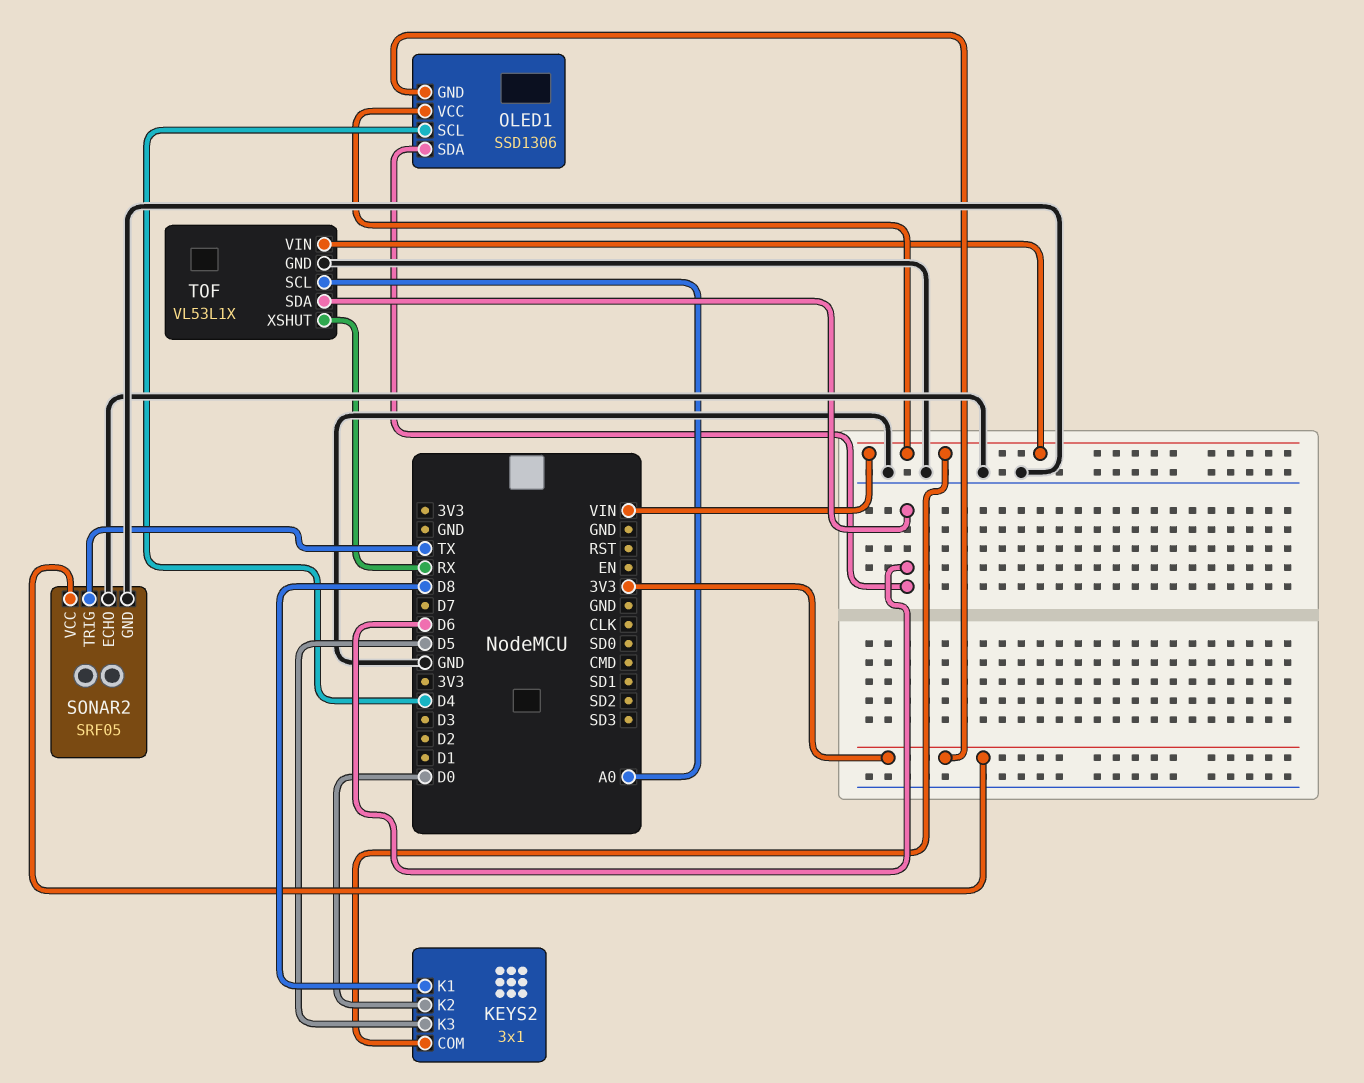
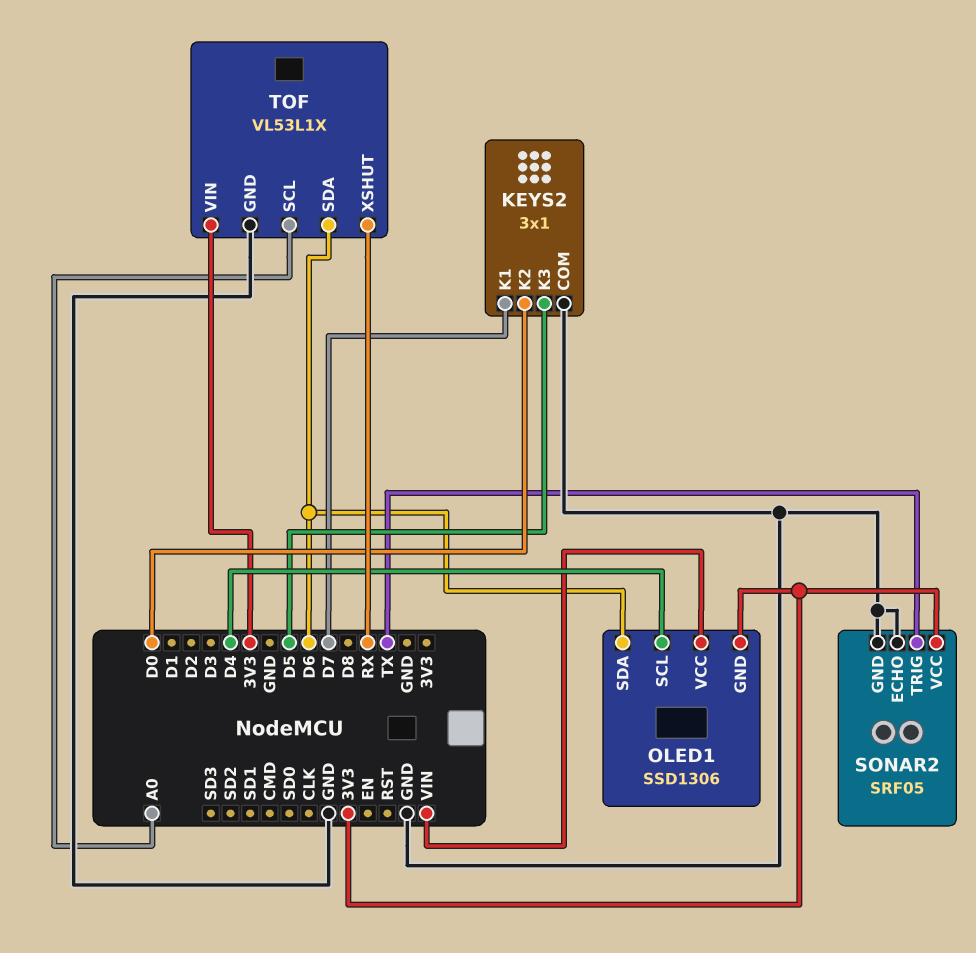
KEYS2 pin COM: VIN -> GND
KEYS2 pin K1: D8 -> D7
TOF pin VIN: VIN -> 3V3

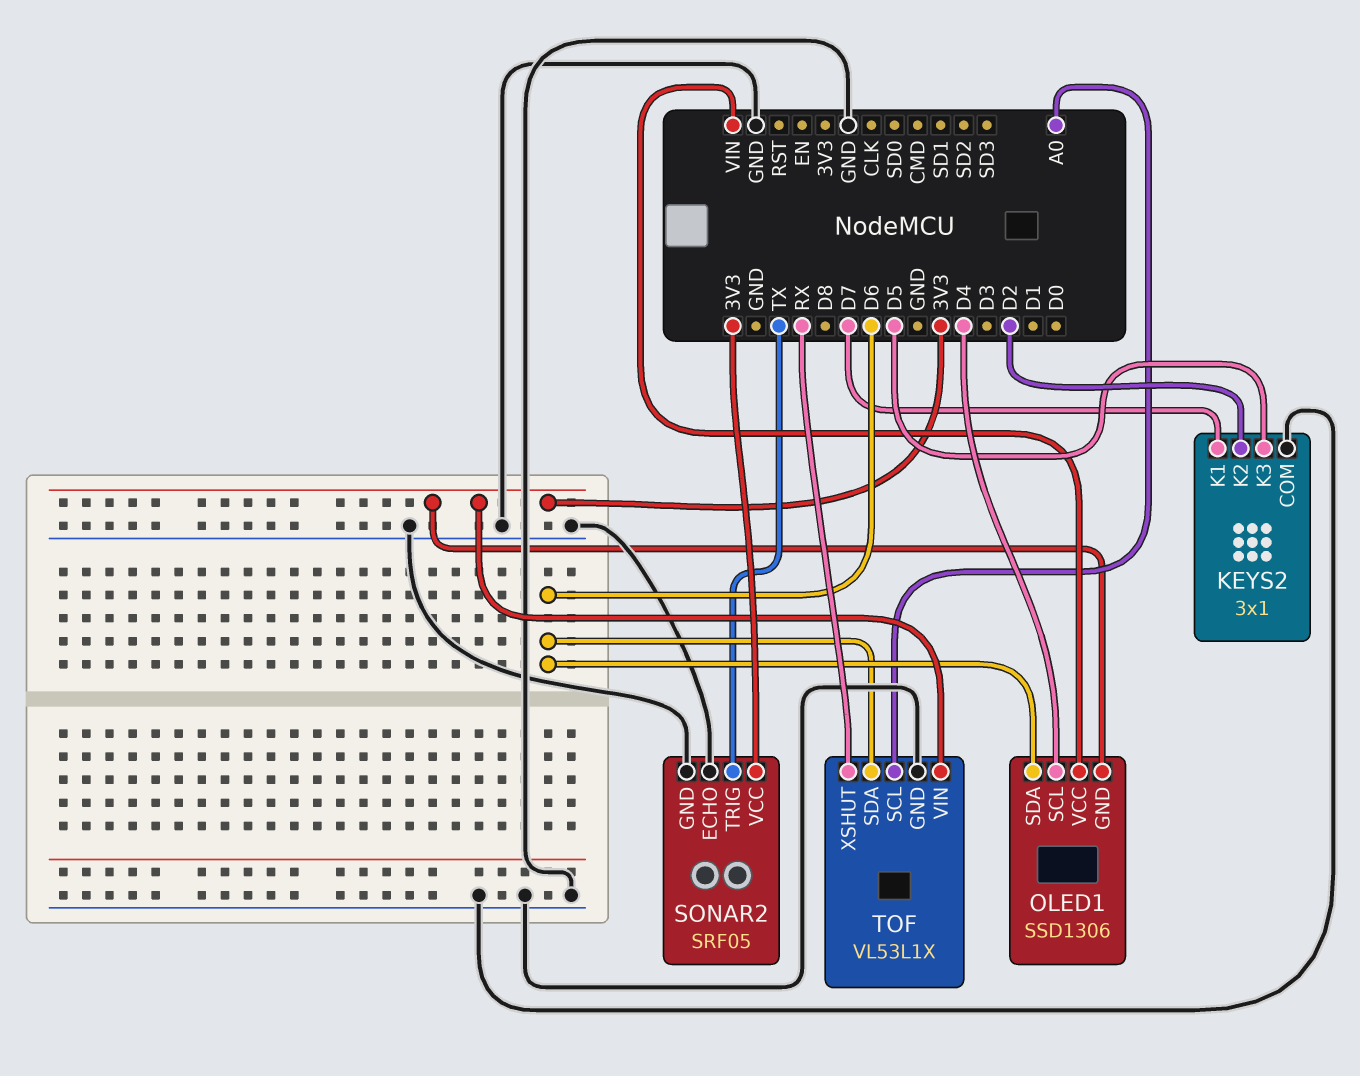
KEYS2 pin K2: D0 -> D2

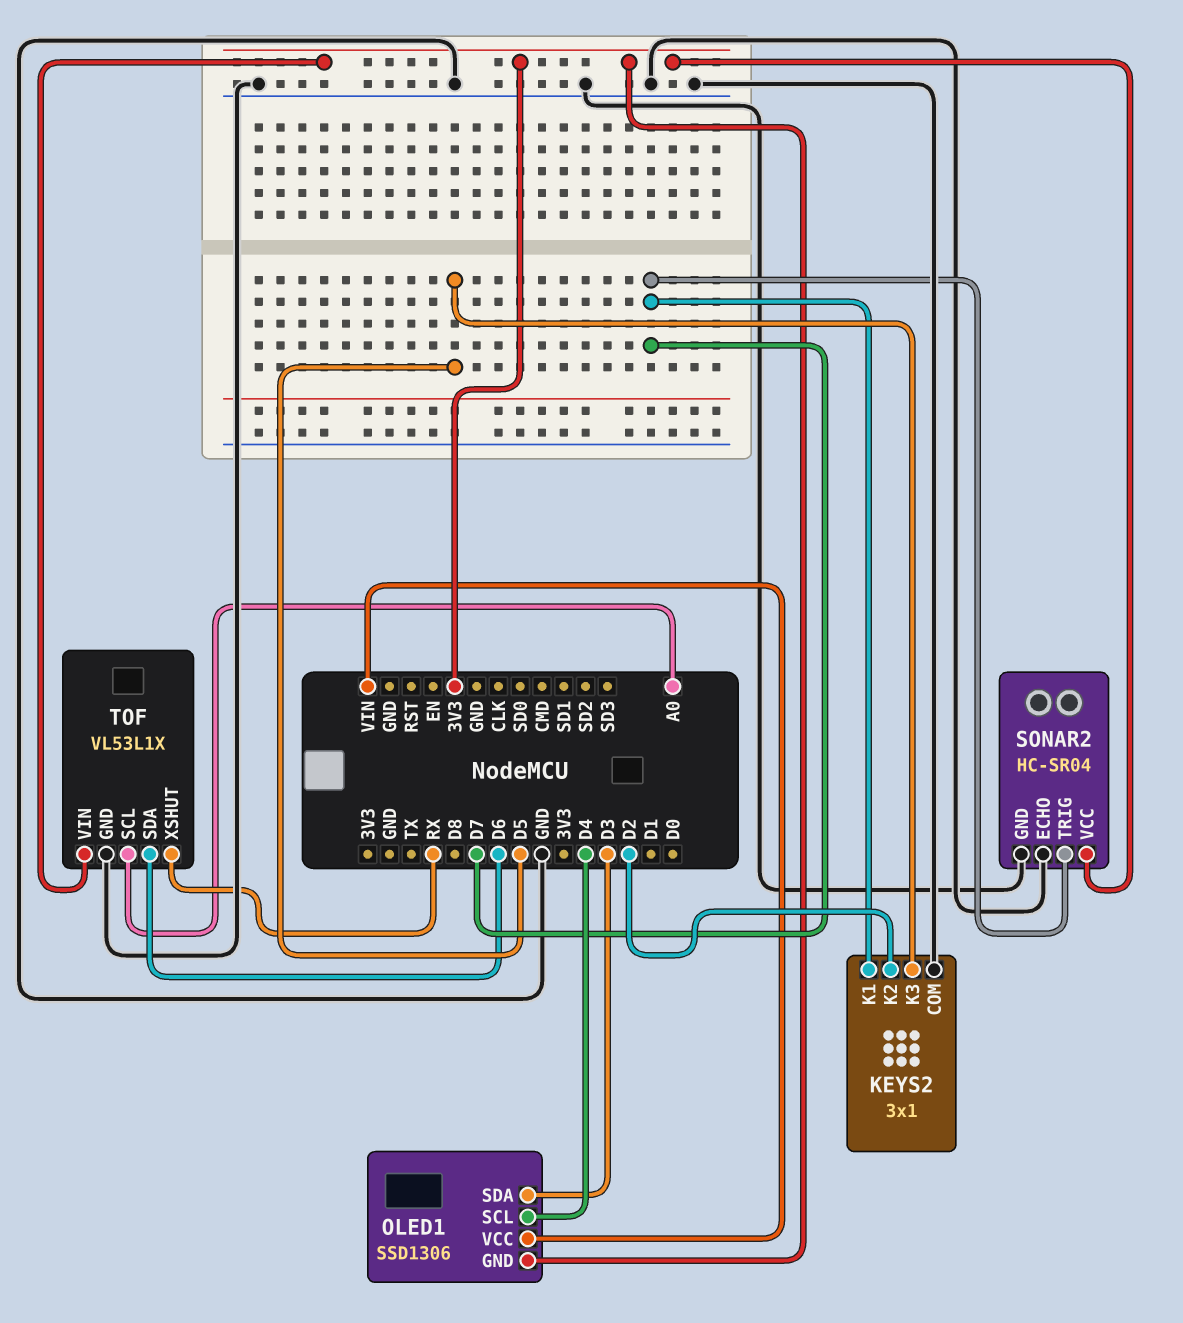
OLED1 pin SDA: D6 -> D3
SONAR2: SRF05 -> HC-SR04
SONAR2 pin TRIG: TX -> D7

